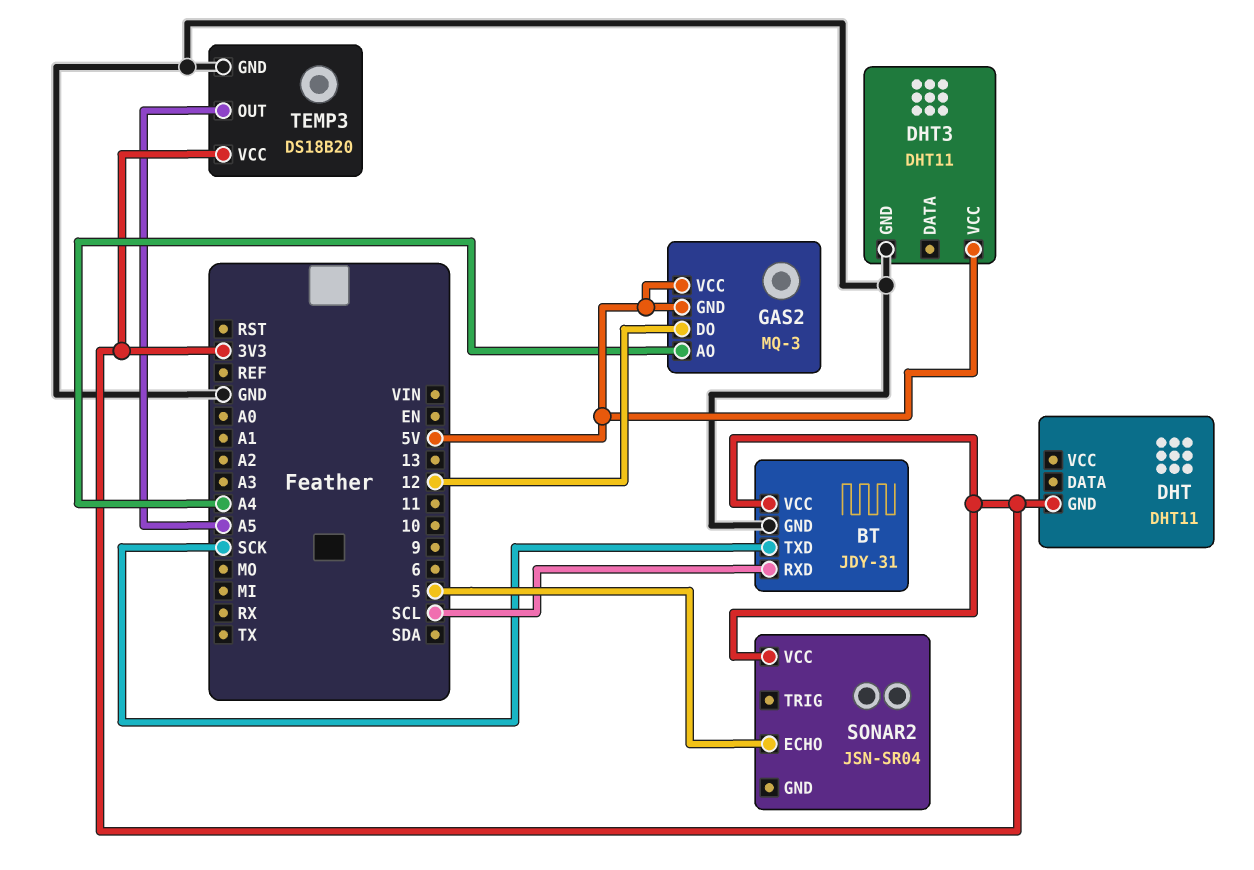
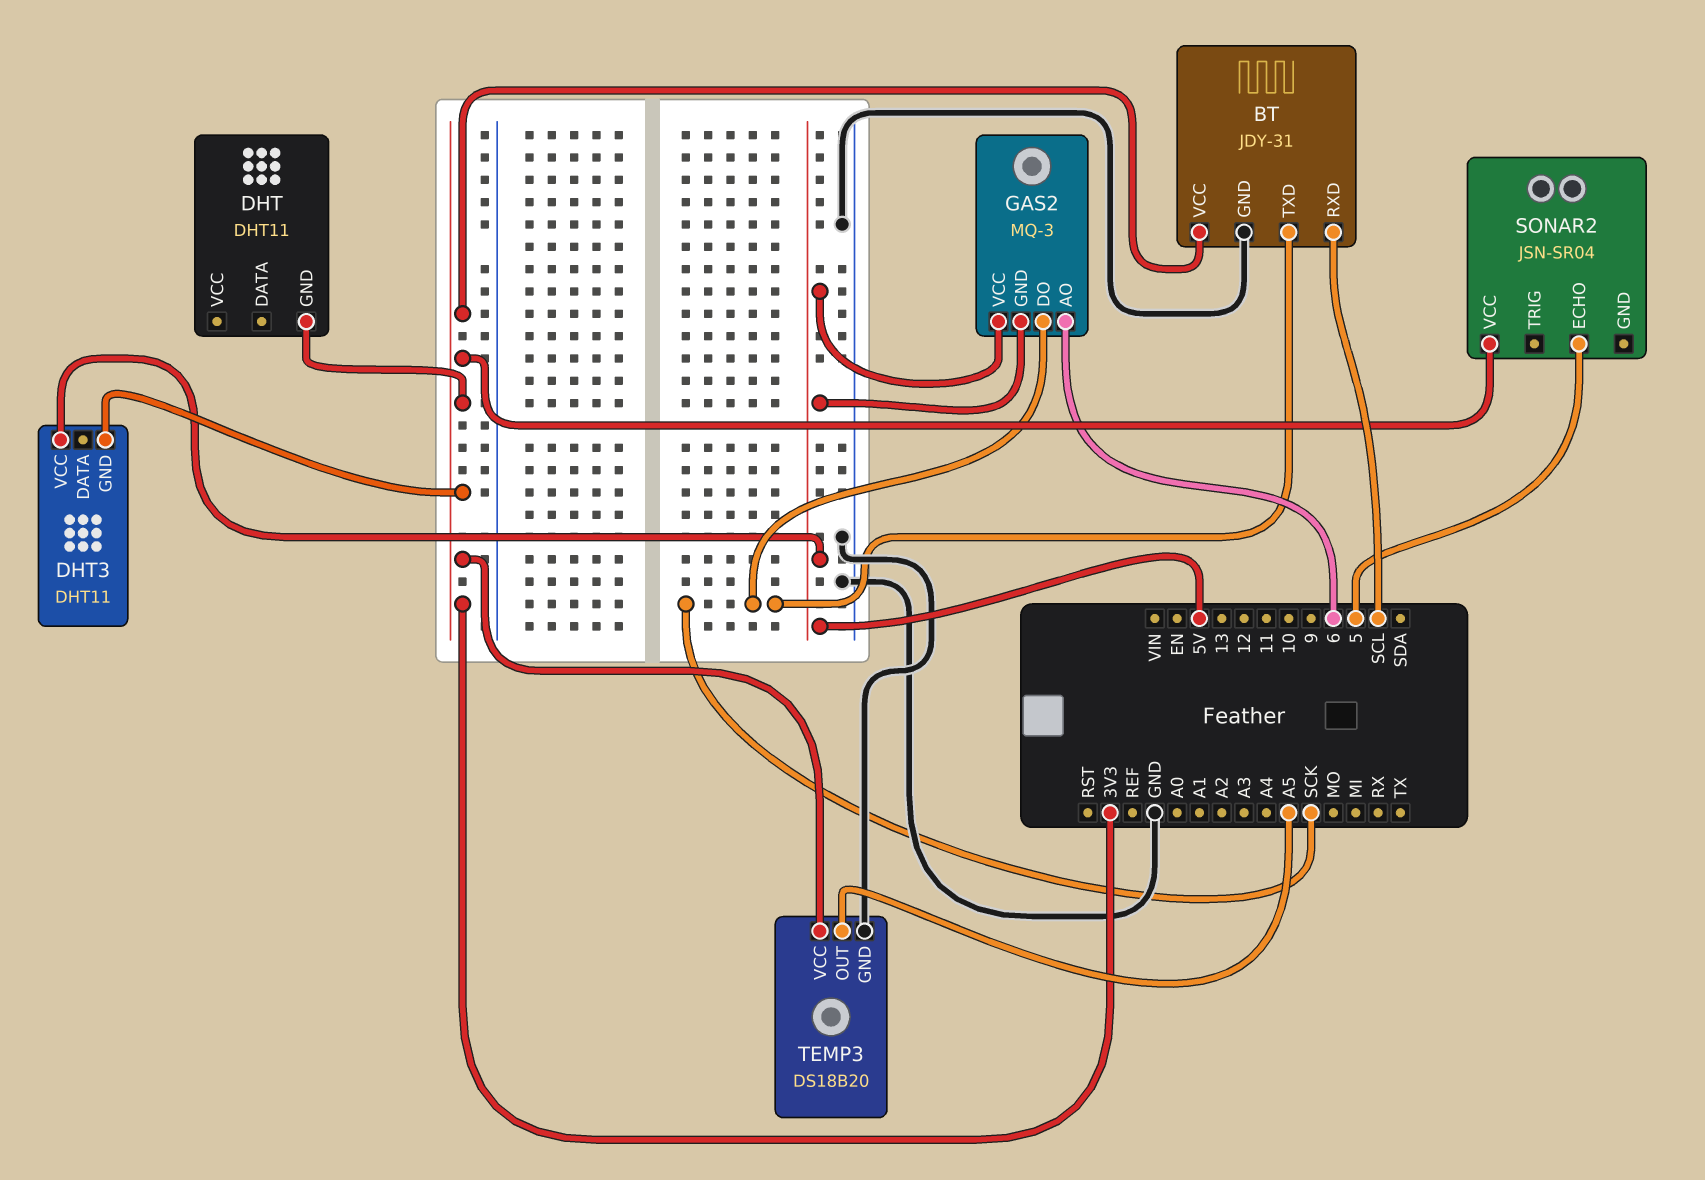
DHT3 pin GND: GND -> 3V3
GAS2 pin AO: A4 -> 6
GAS2 pin DO: 12 -> SCK

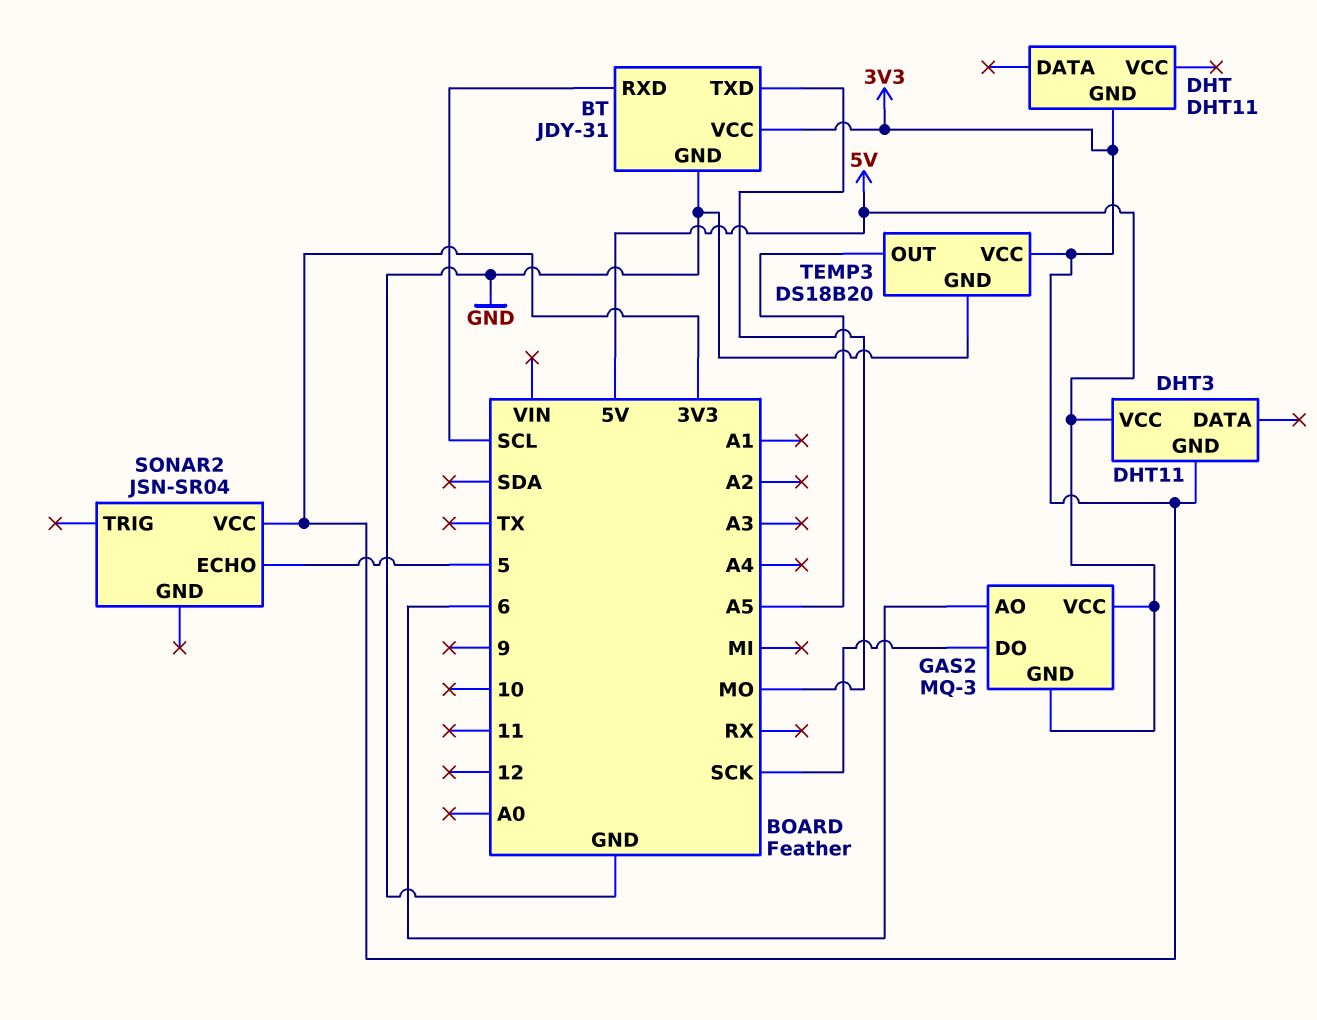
BT pin TXD: SCK -> MO

